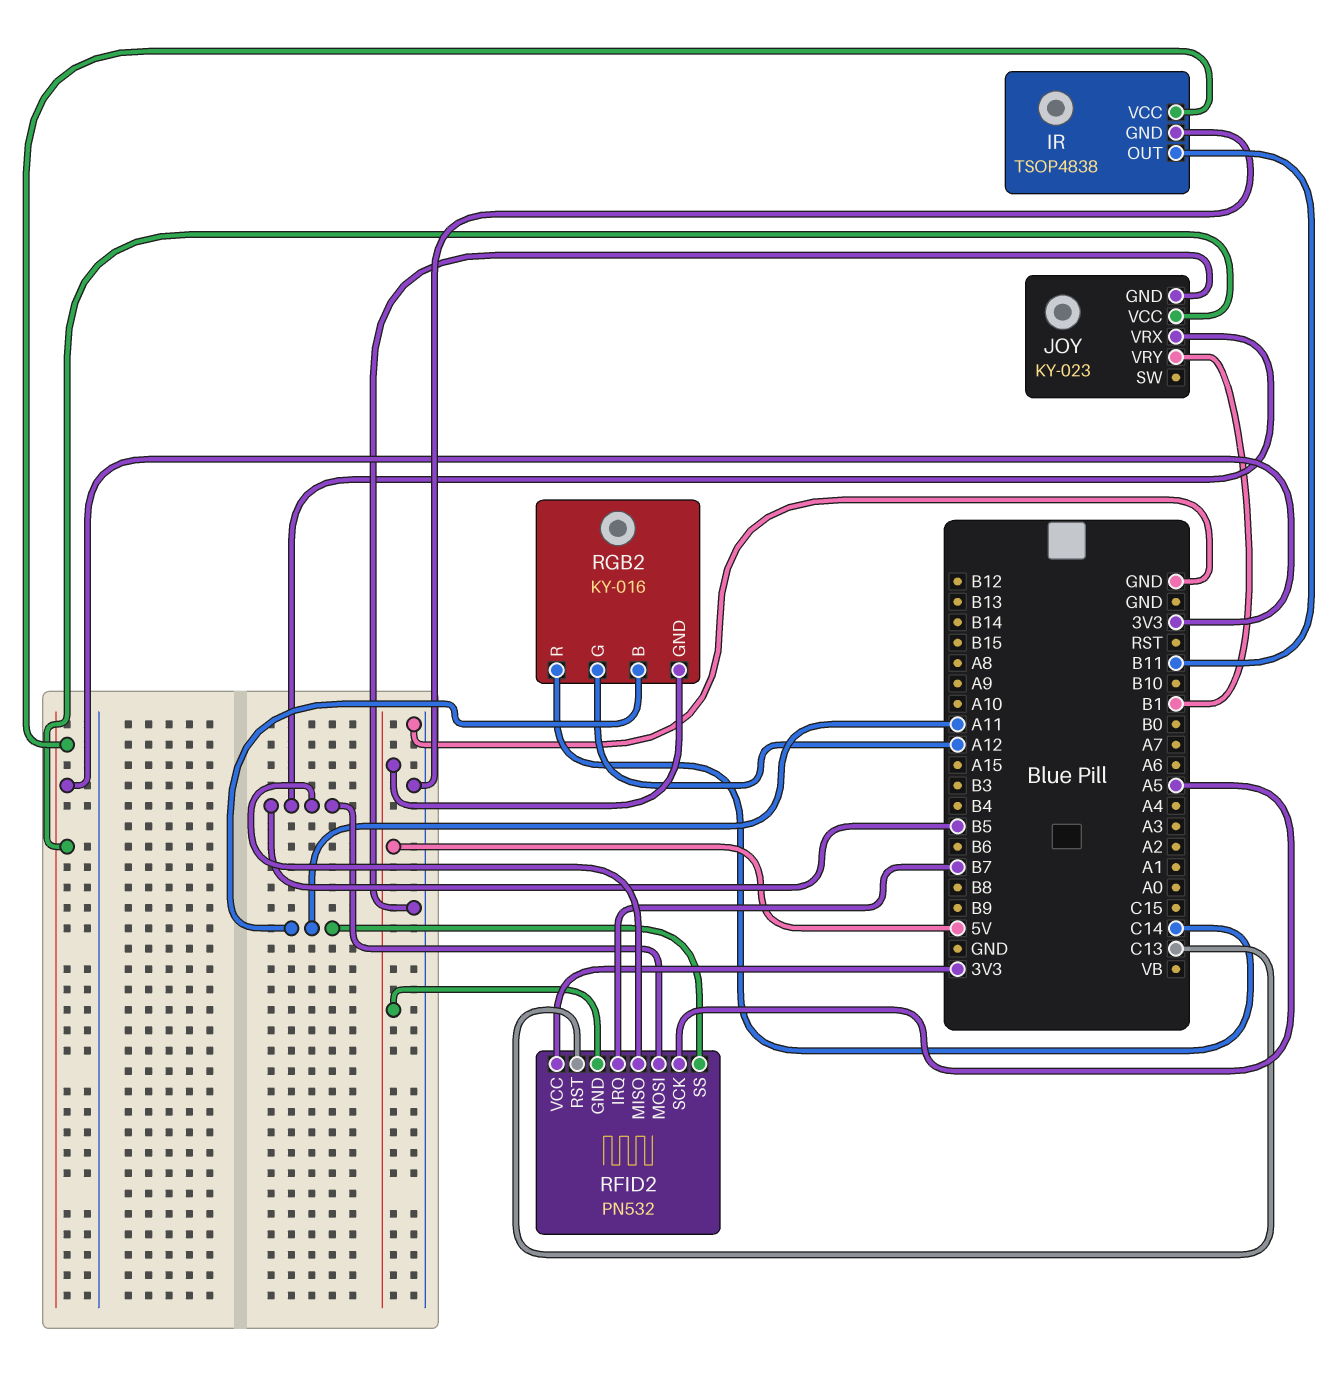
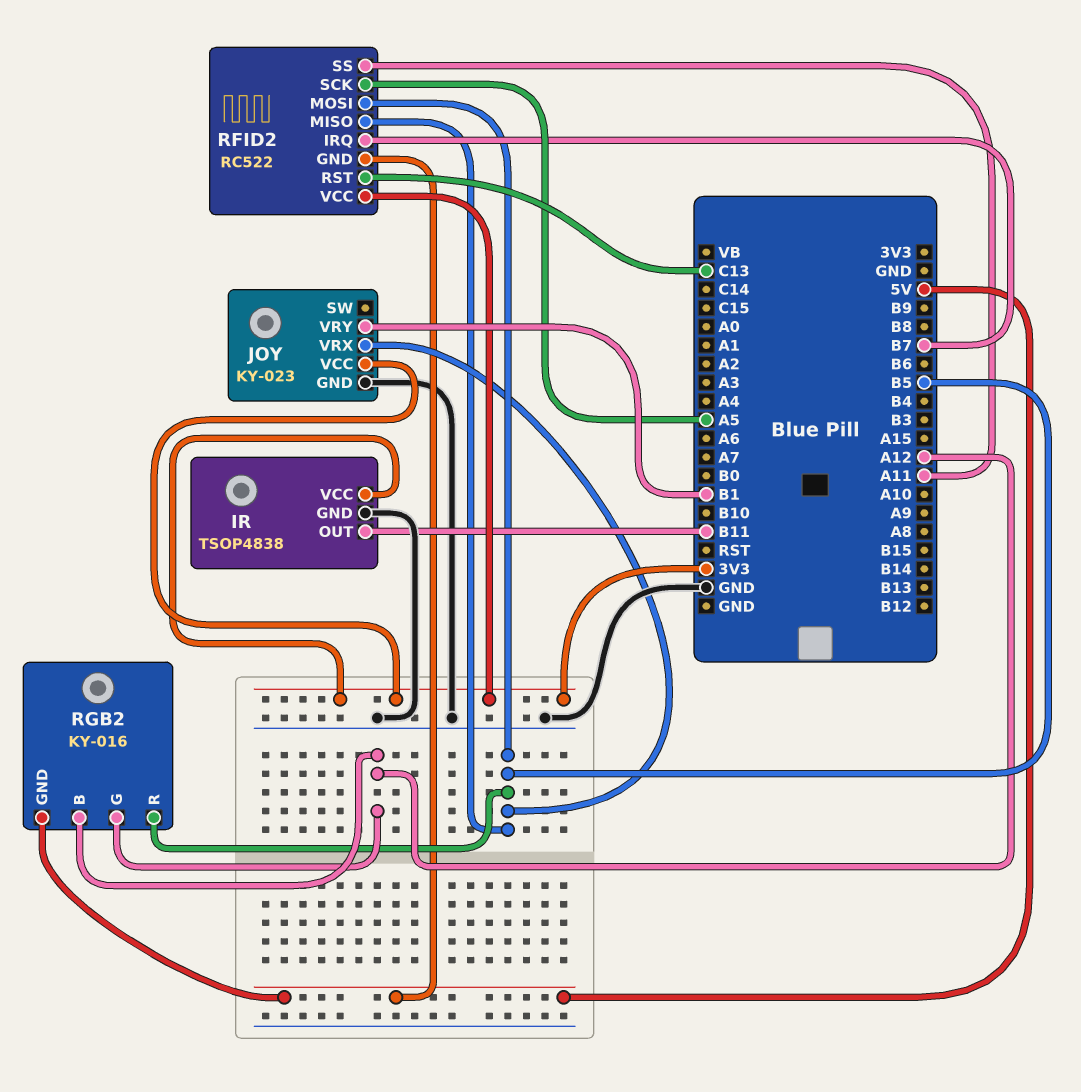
RFID2: PN532 -> RC522
RGB2 pin B: A11 -> A12
RGB2 pin R: C14 -> B5

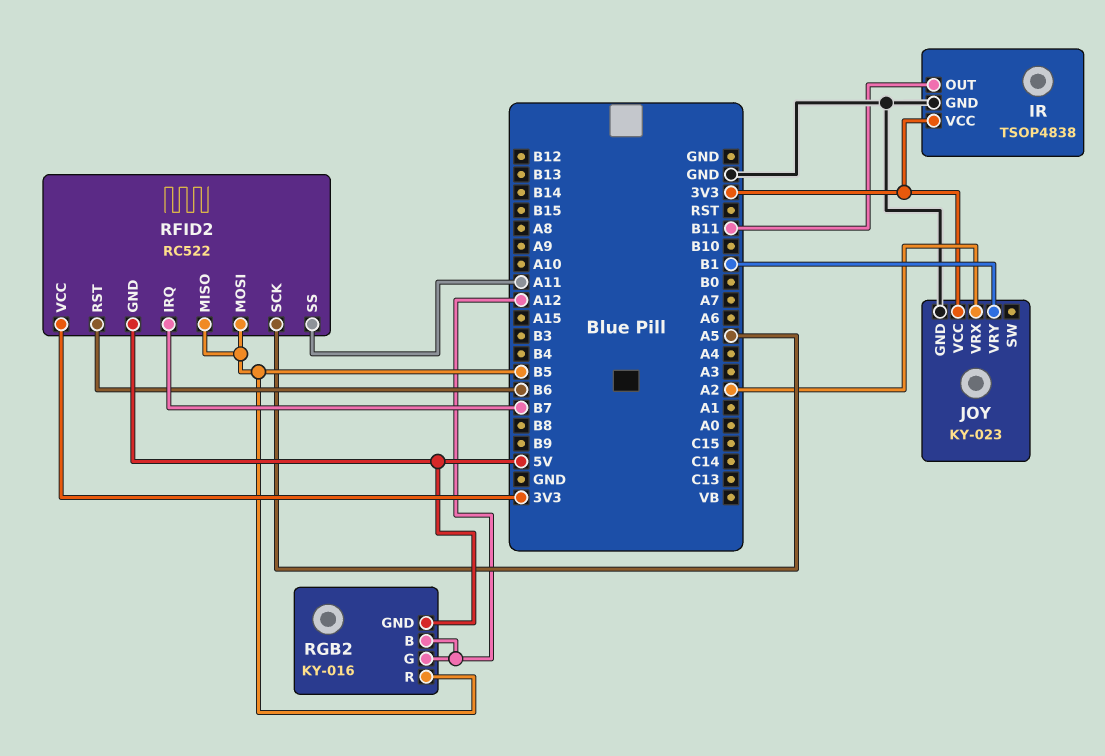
JOY pin VRX: B5 -> A2
RFID2 pin RST: C13 -> B6

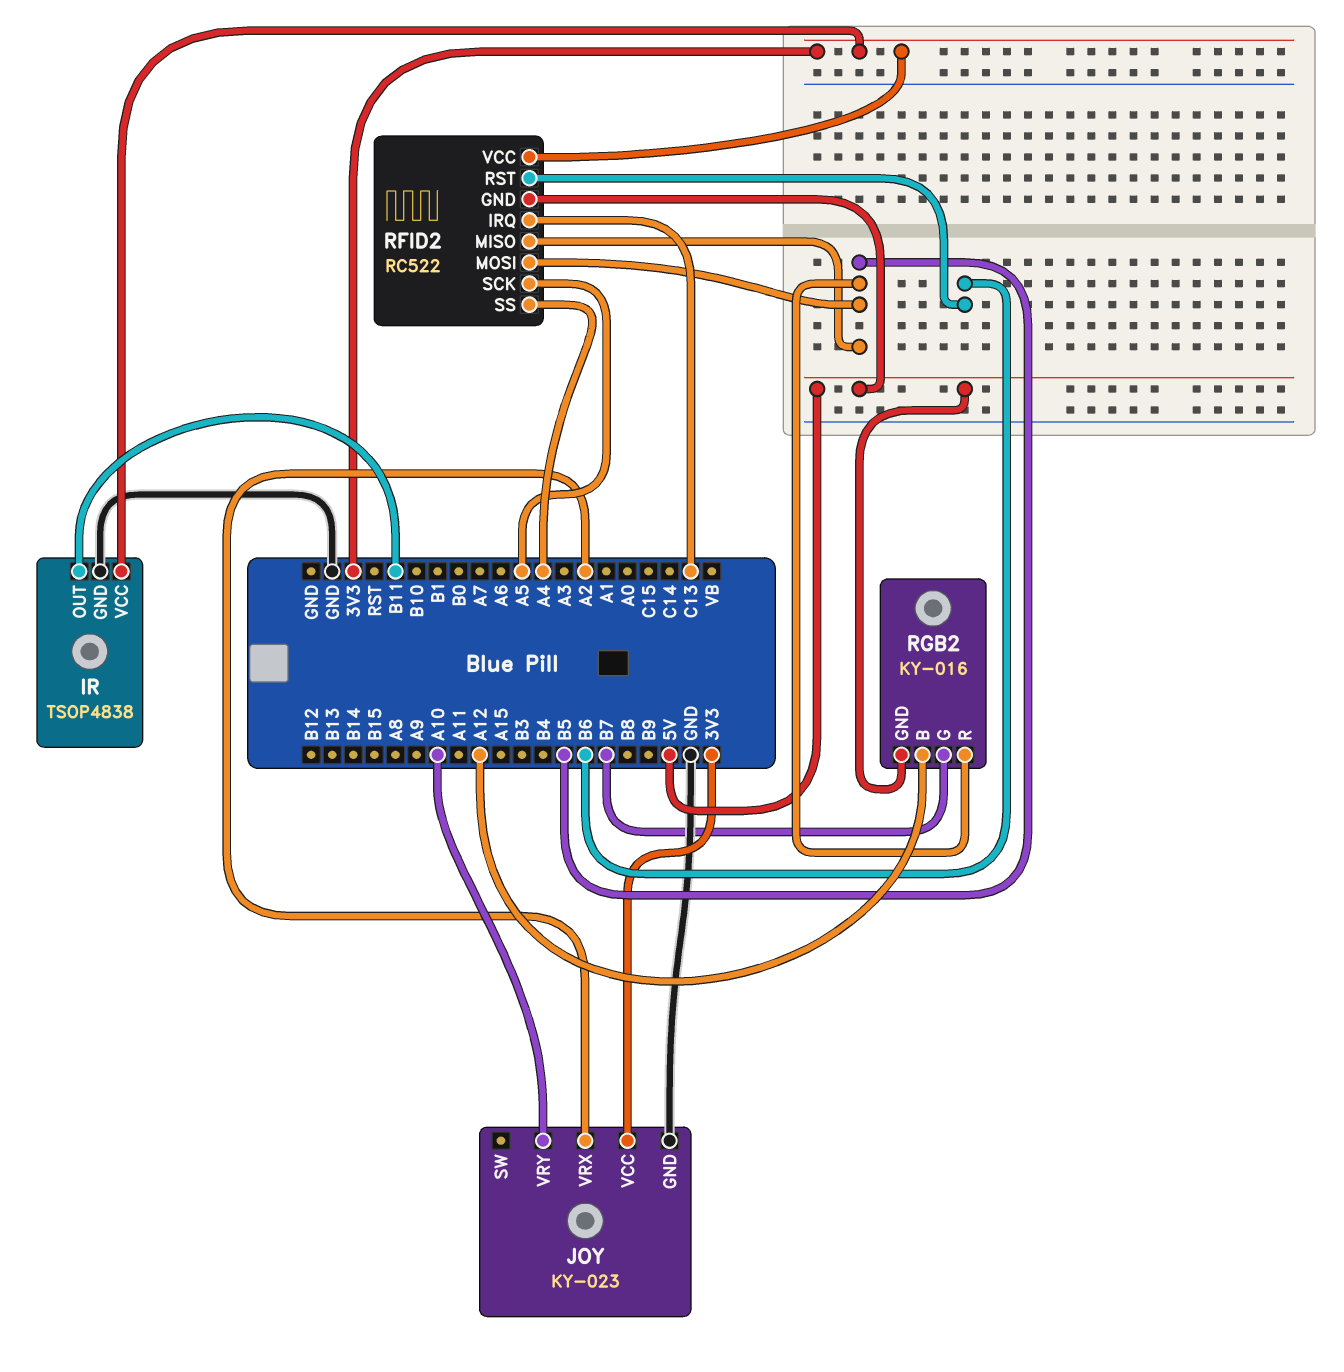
JOY pin VRY: B1 -> A10
RFID2 pin IRQ: B7 -> C13
RFID2 pin SS: A11 -> A4
RGB2 pin G: A12 -> B7

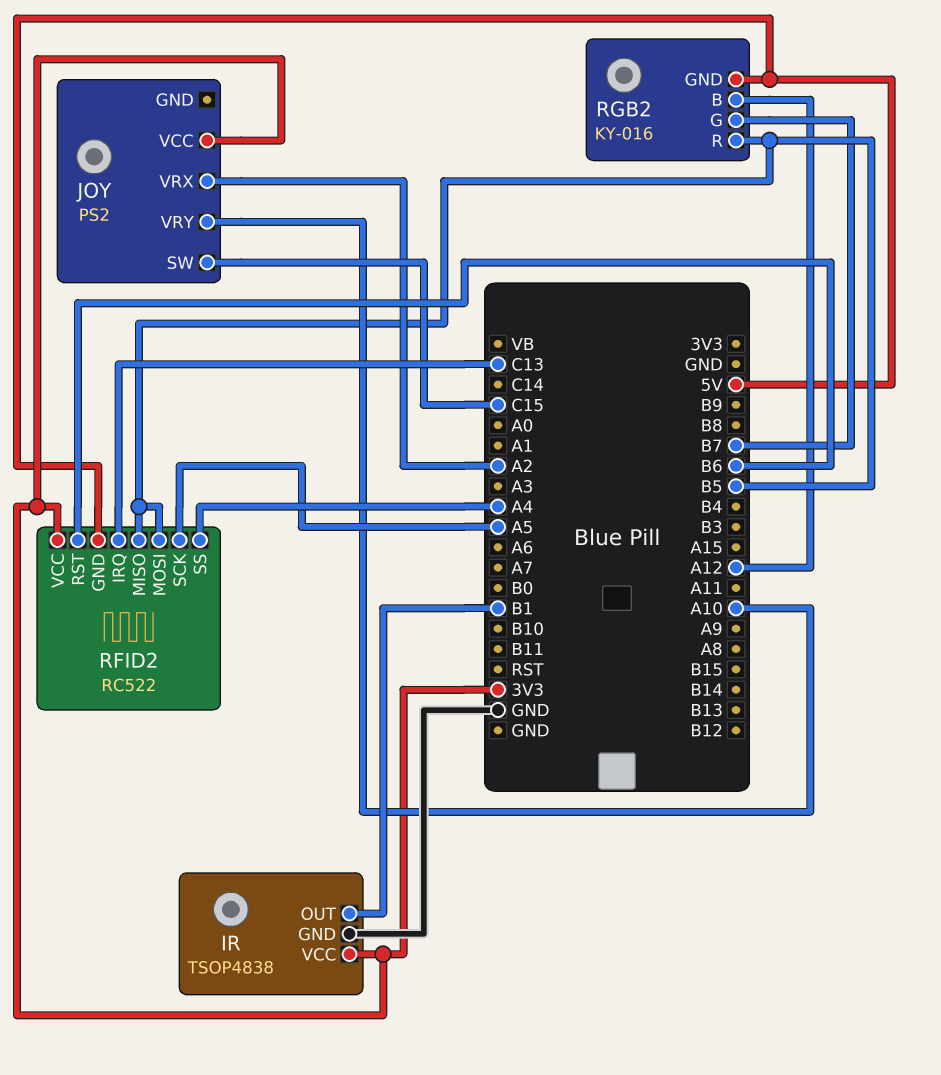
IR pin OUT: B11 -> B1
JOY: KY-023 -> PS2
JOY pin GND: GND -> none
JOY pin SW: none -> C15

